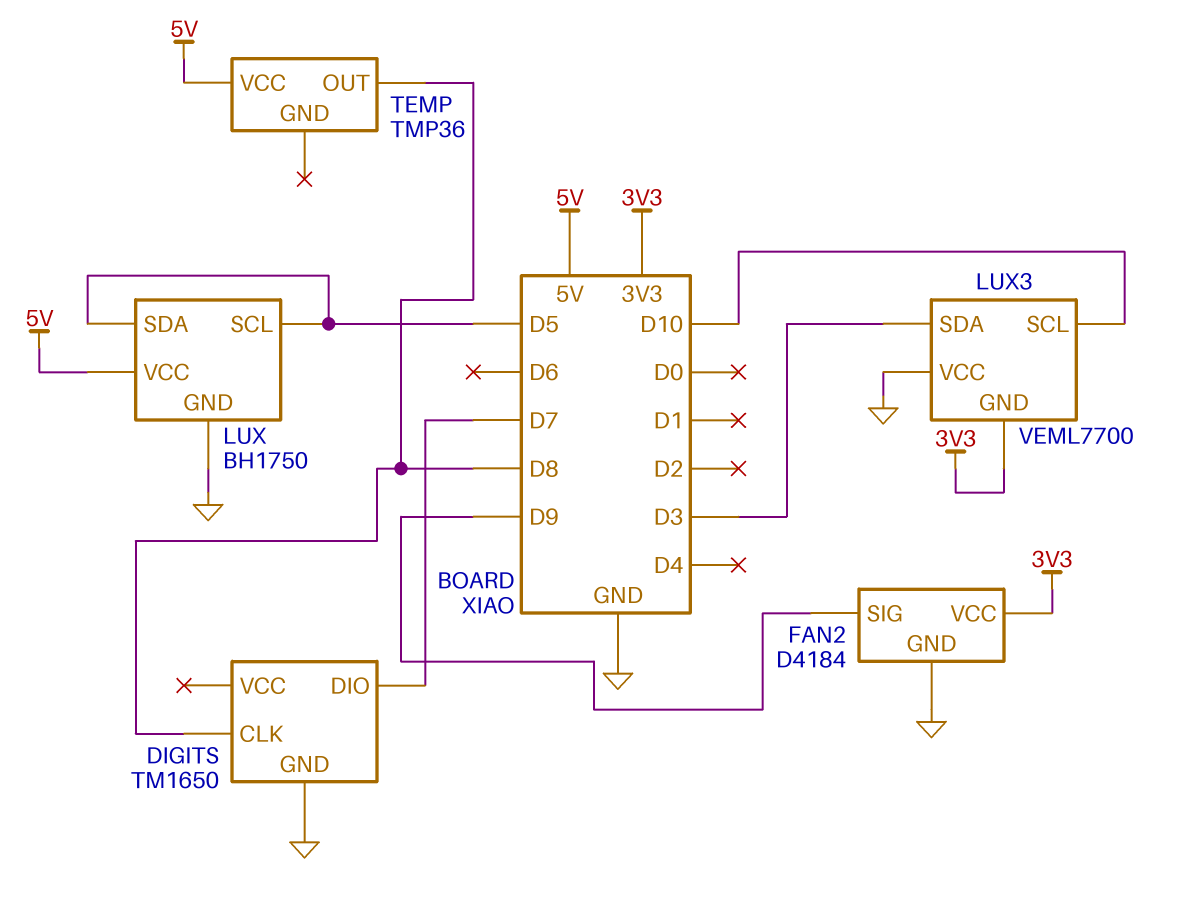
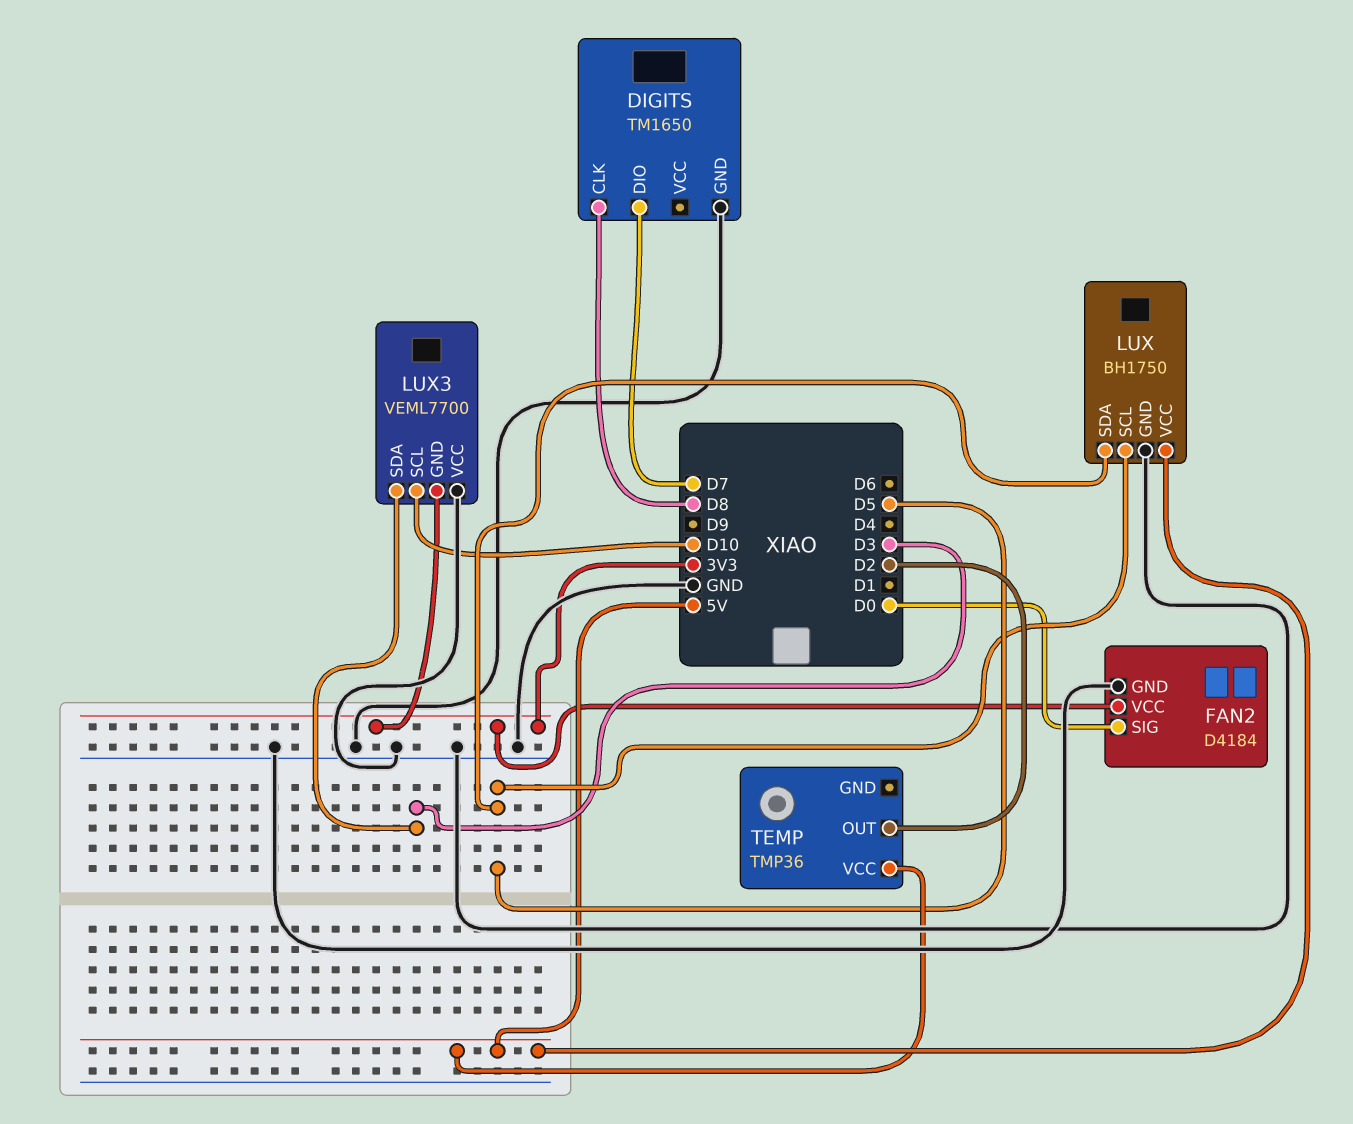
FAN2 pin SIG: D9 -> D0
TEMP pin OUT: D8 -> D2

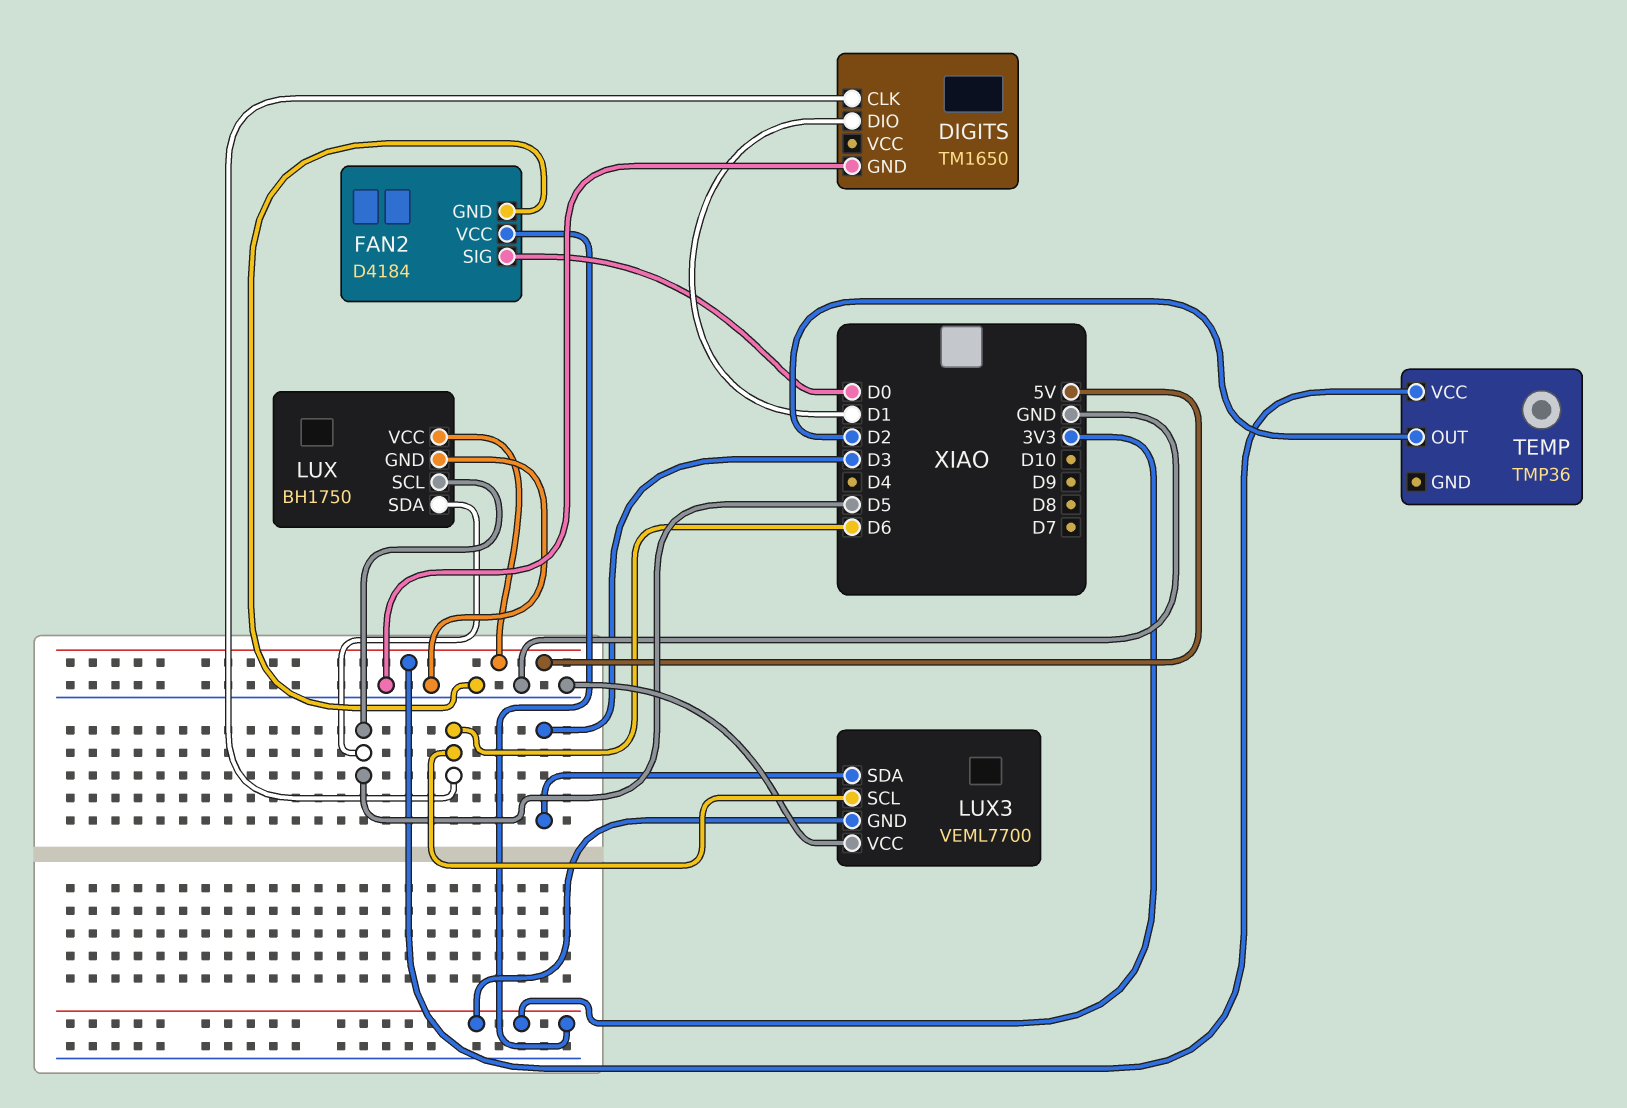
DIGITS pin CLK: D8 -> D6
DIGITS pin DIO: D7 -> D1
LUX3 pin SCL: D10 -> D6

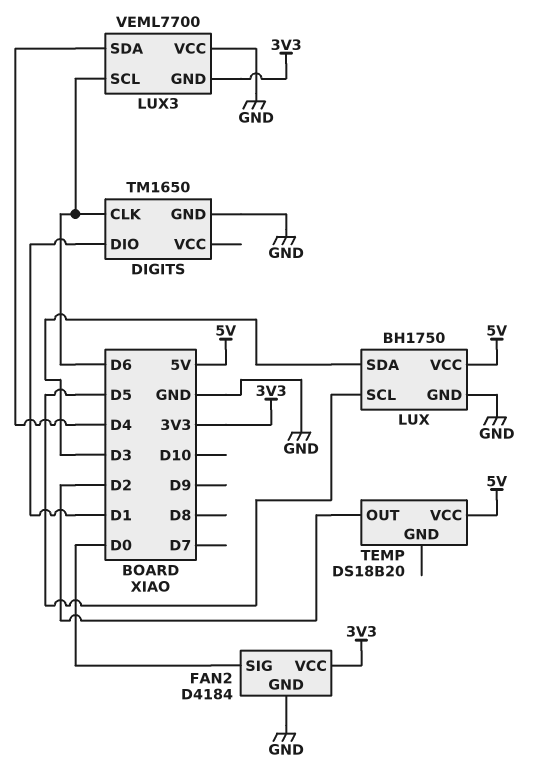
LUX pin SDA: D5 -> D3
LUX3 pin SDA: D3 -> D4
TEMP: TMP36 -> DS18B20

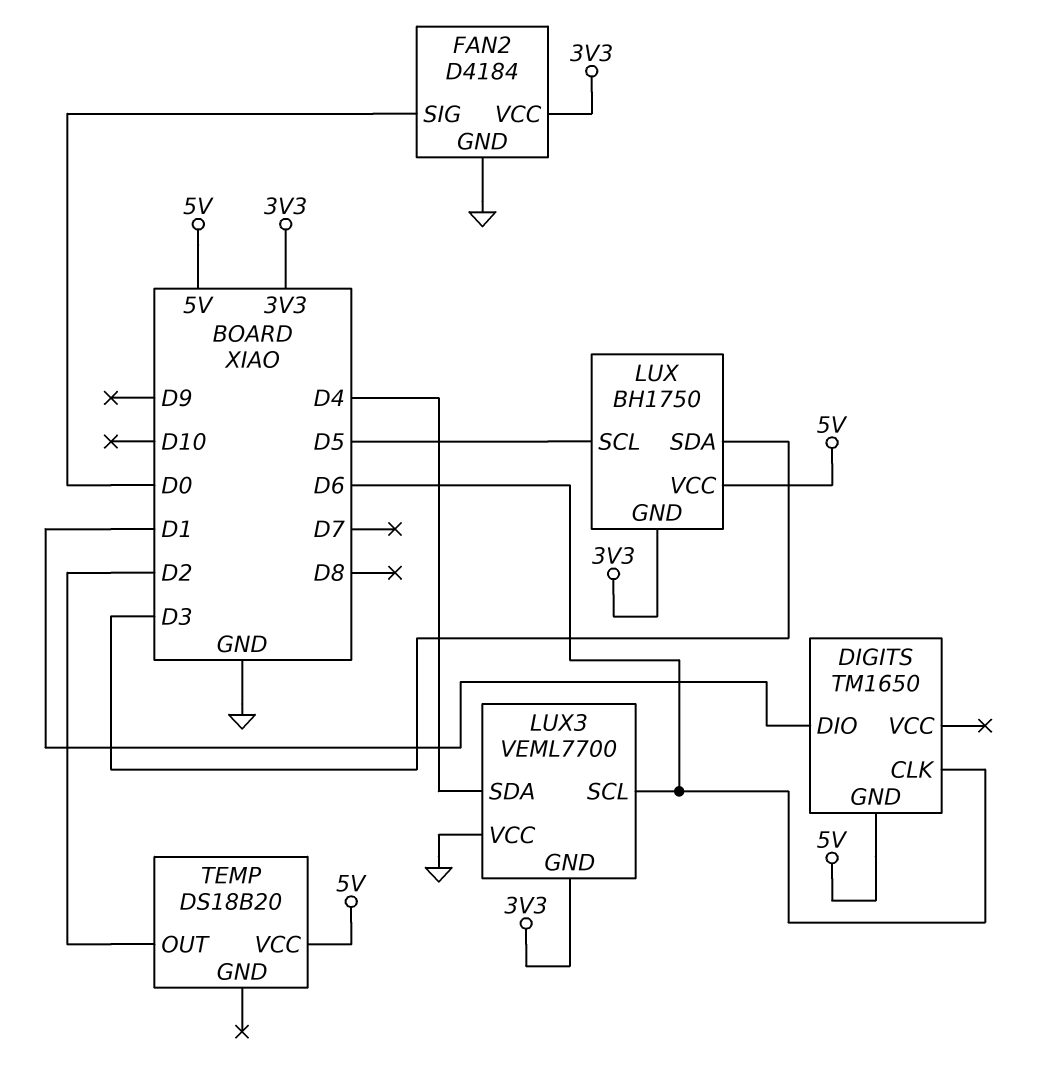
DIGITS pin GND: GND -> 5V
LUX pin GND: GND -> 3V3

